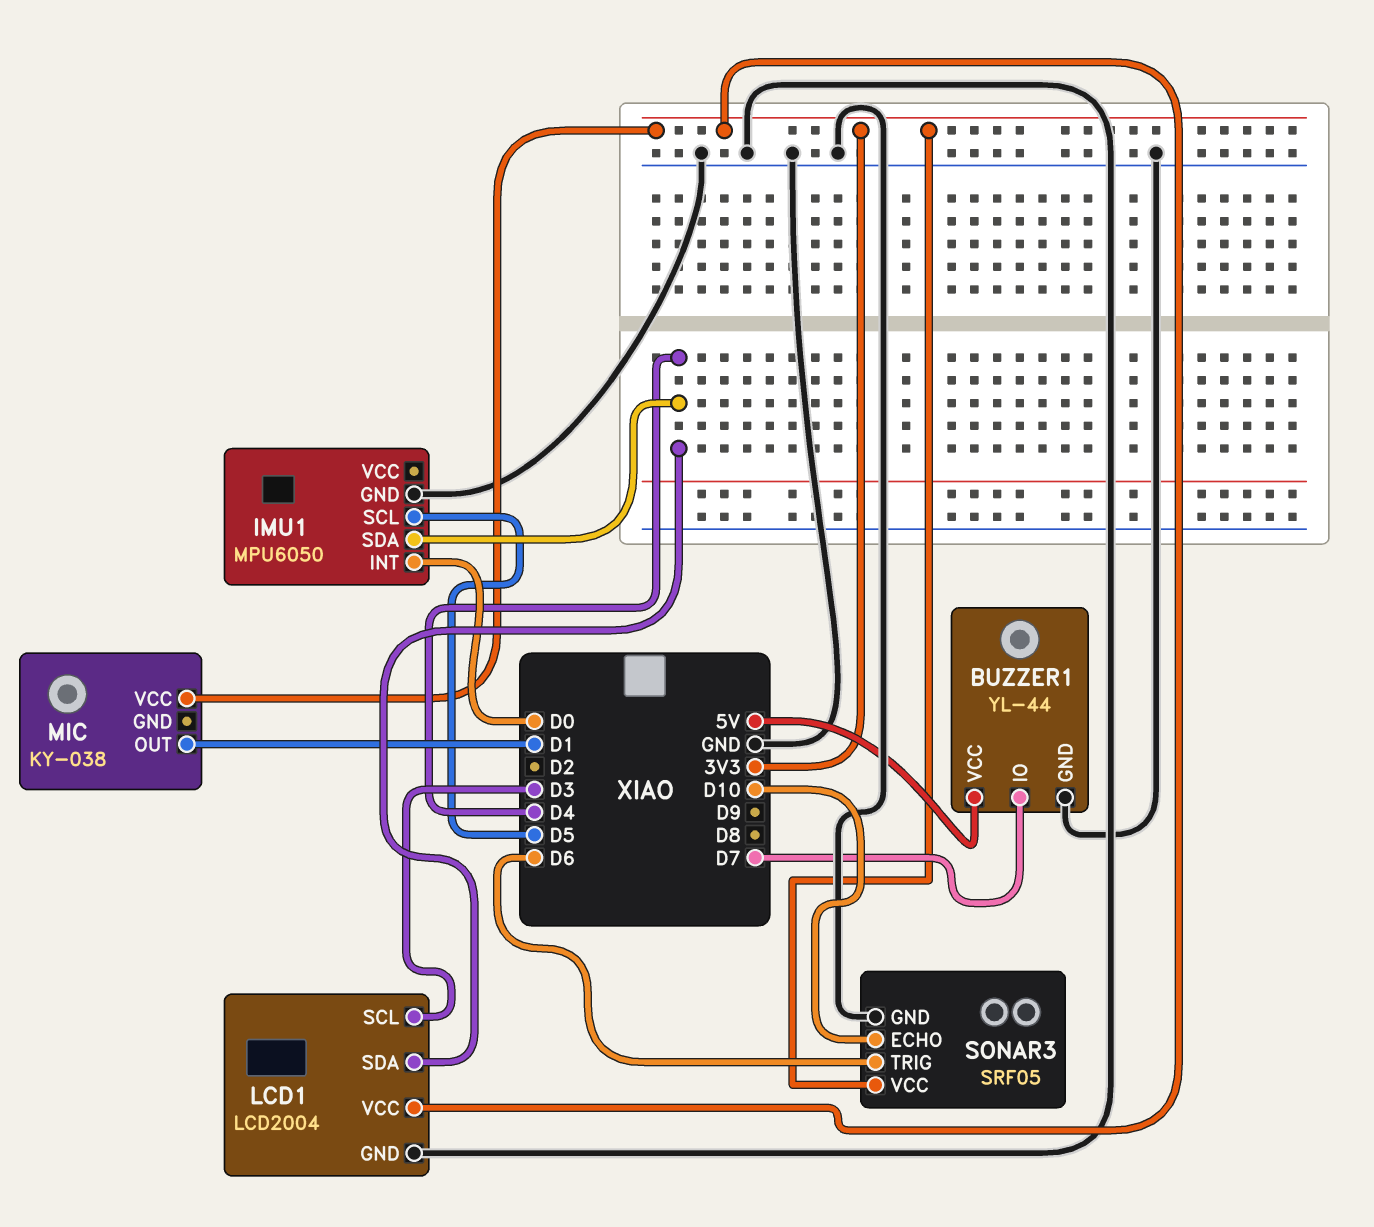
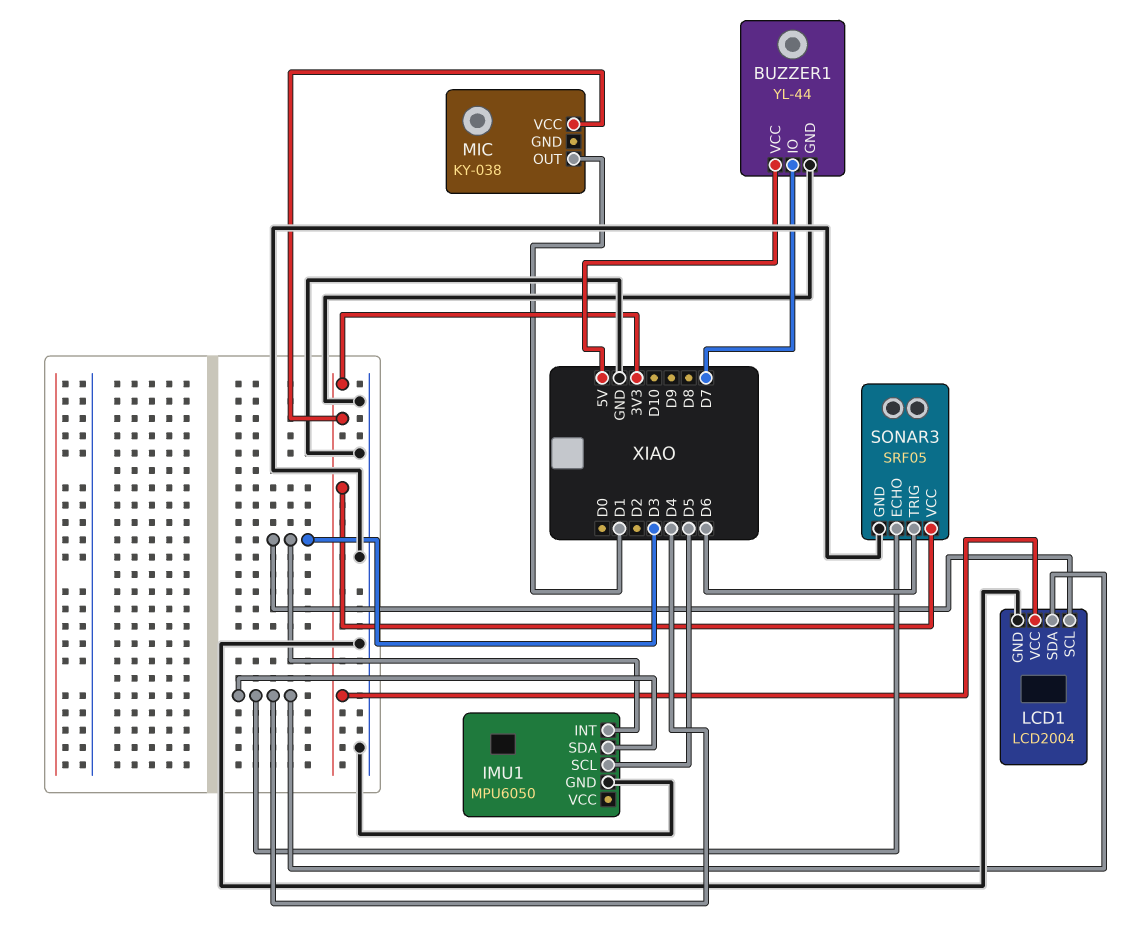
IMU1 pin INT: D0 -> D3
SONAR3 pin ECHO: D10 -> D4

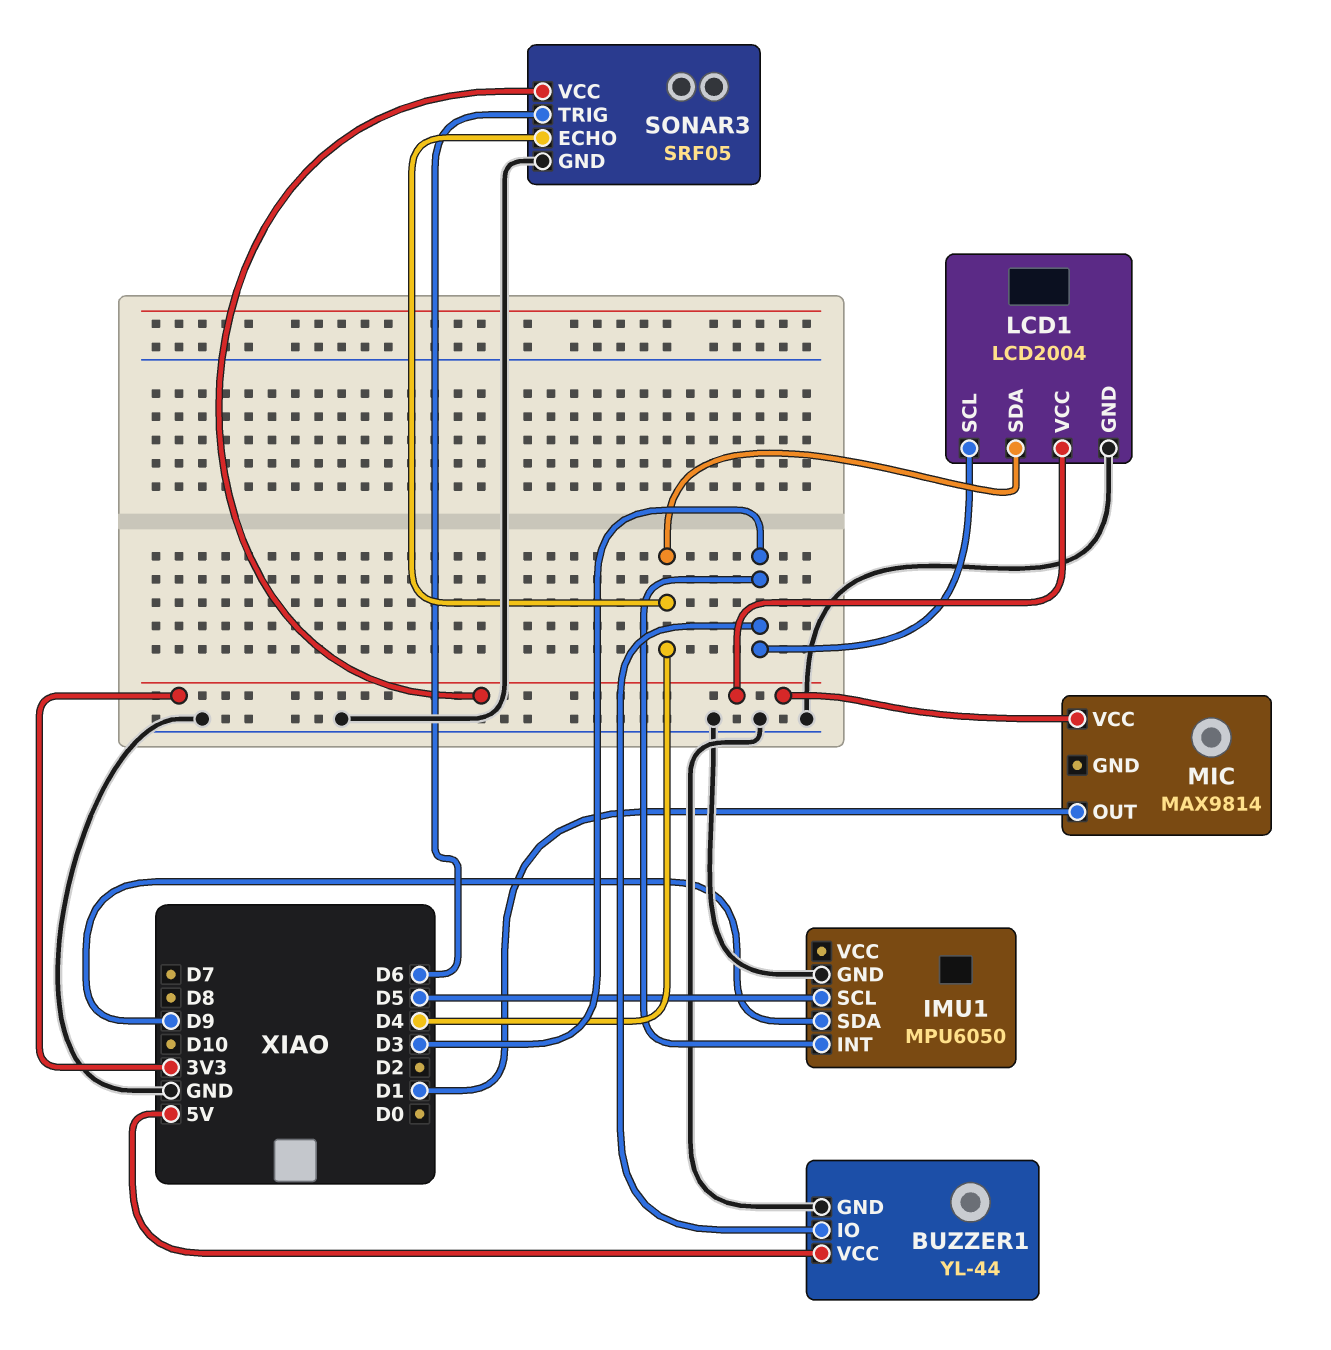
BUZZER1 pin IO: D7 -> D3
IMU1 pin SDA: D4 -> D9
MIC: KY-038 -> MAX9814

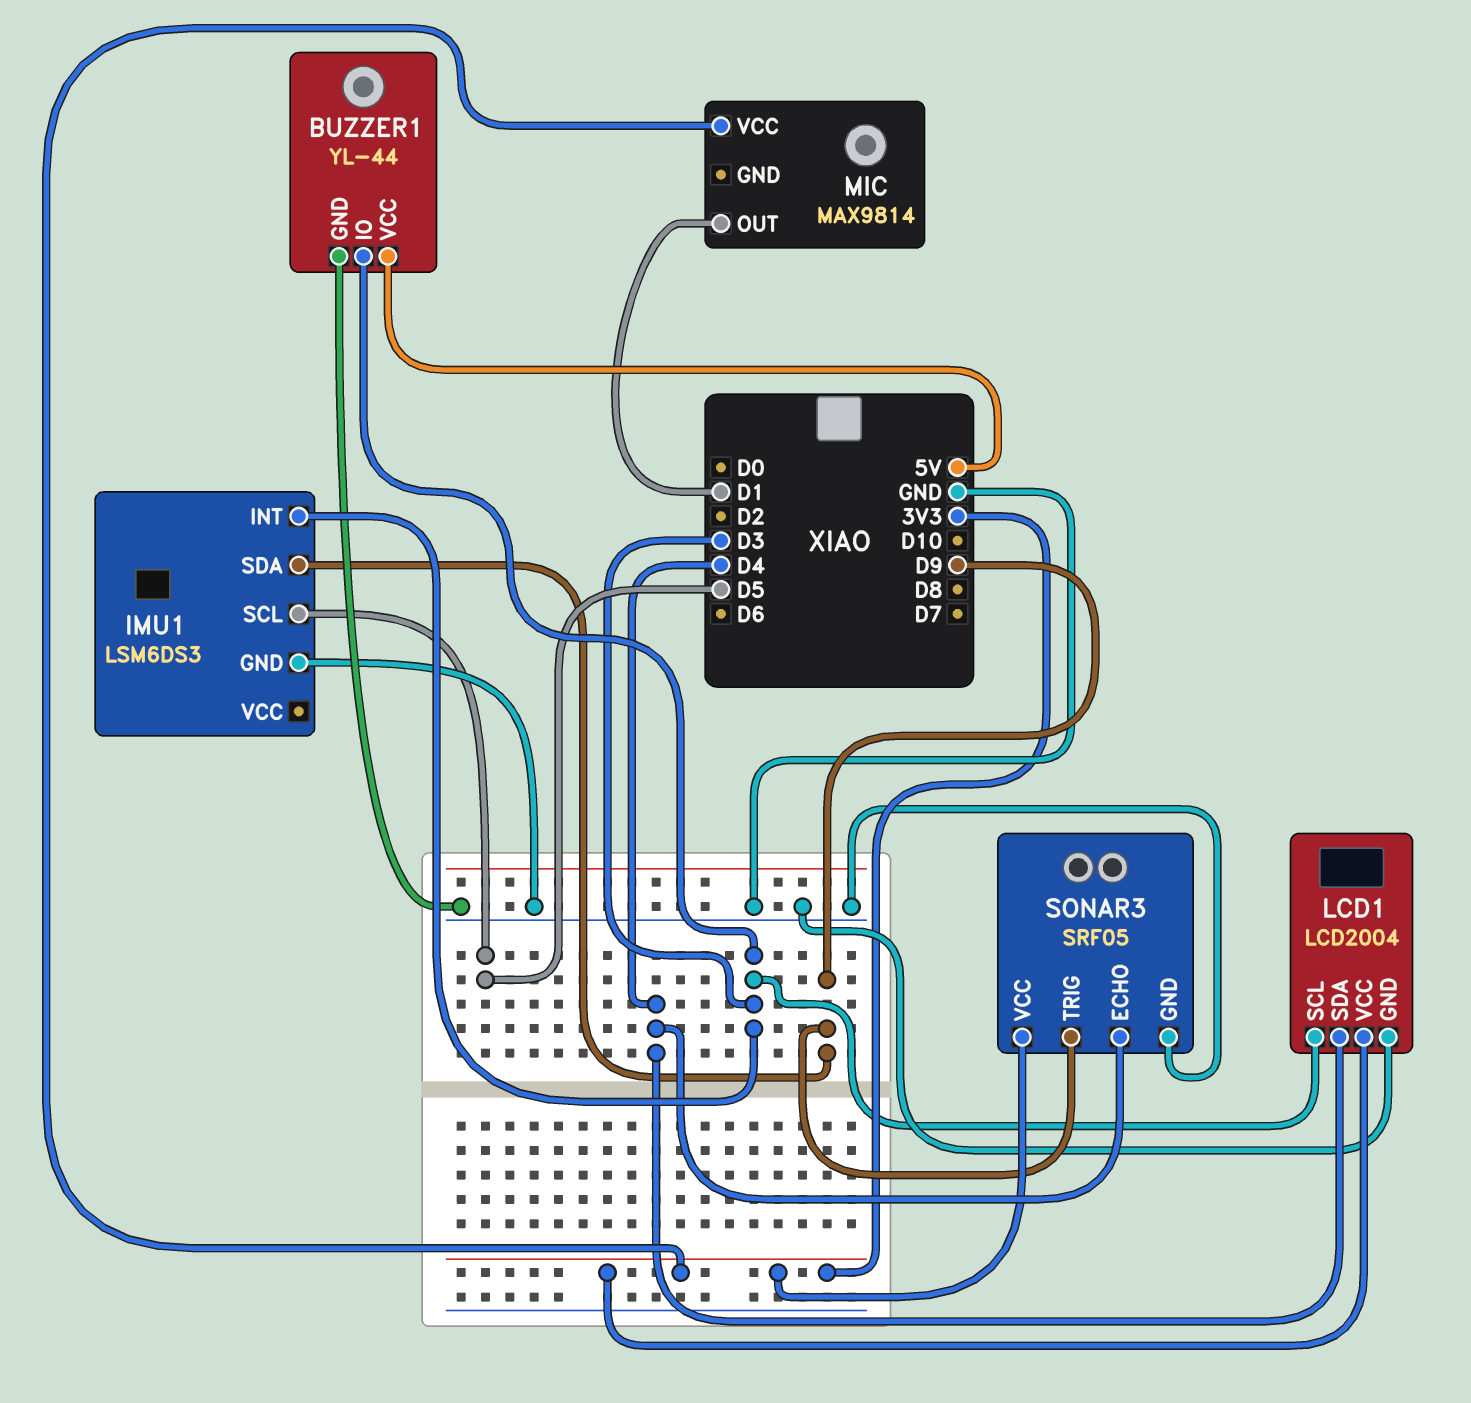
IMU1: MPU6050 -> LSM6DS3
SONAR3 pin TRIG: D6 -> D9

